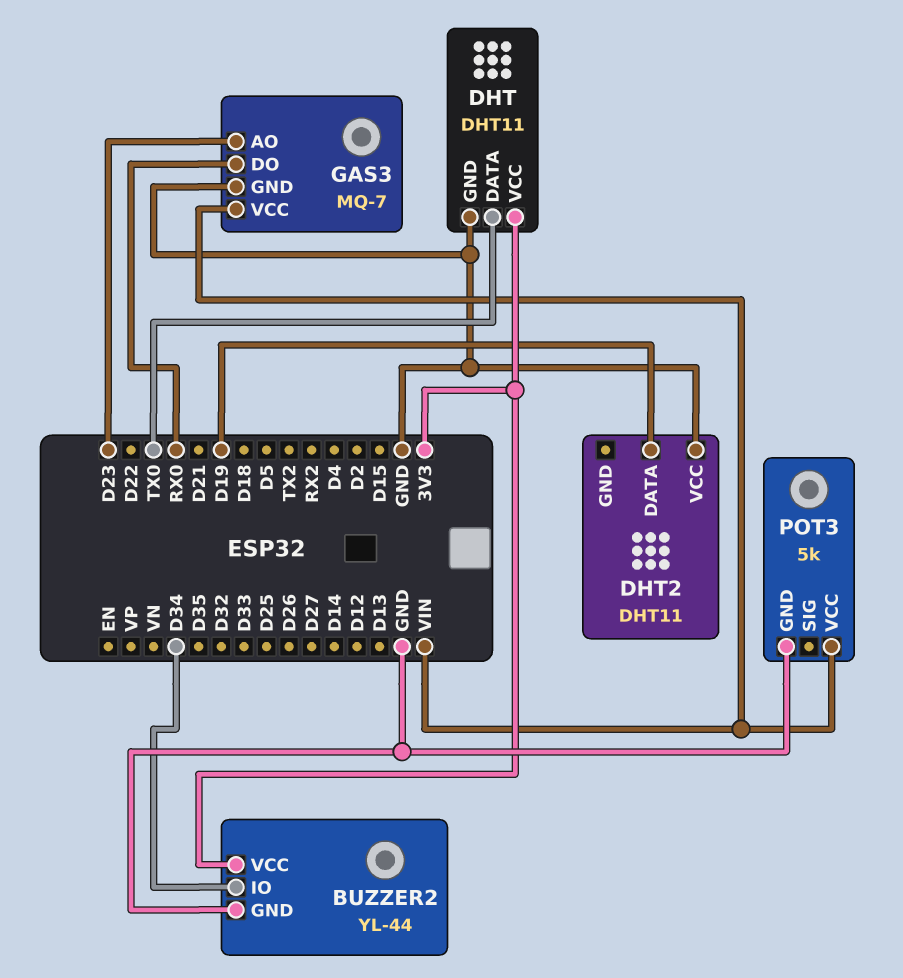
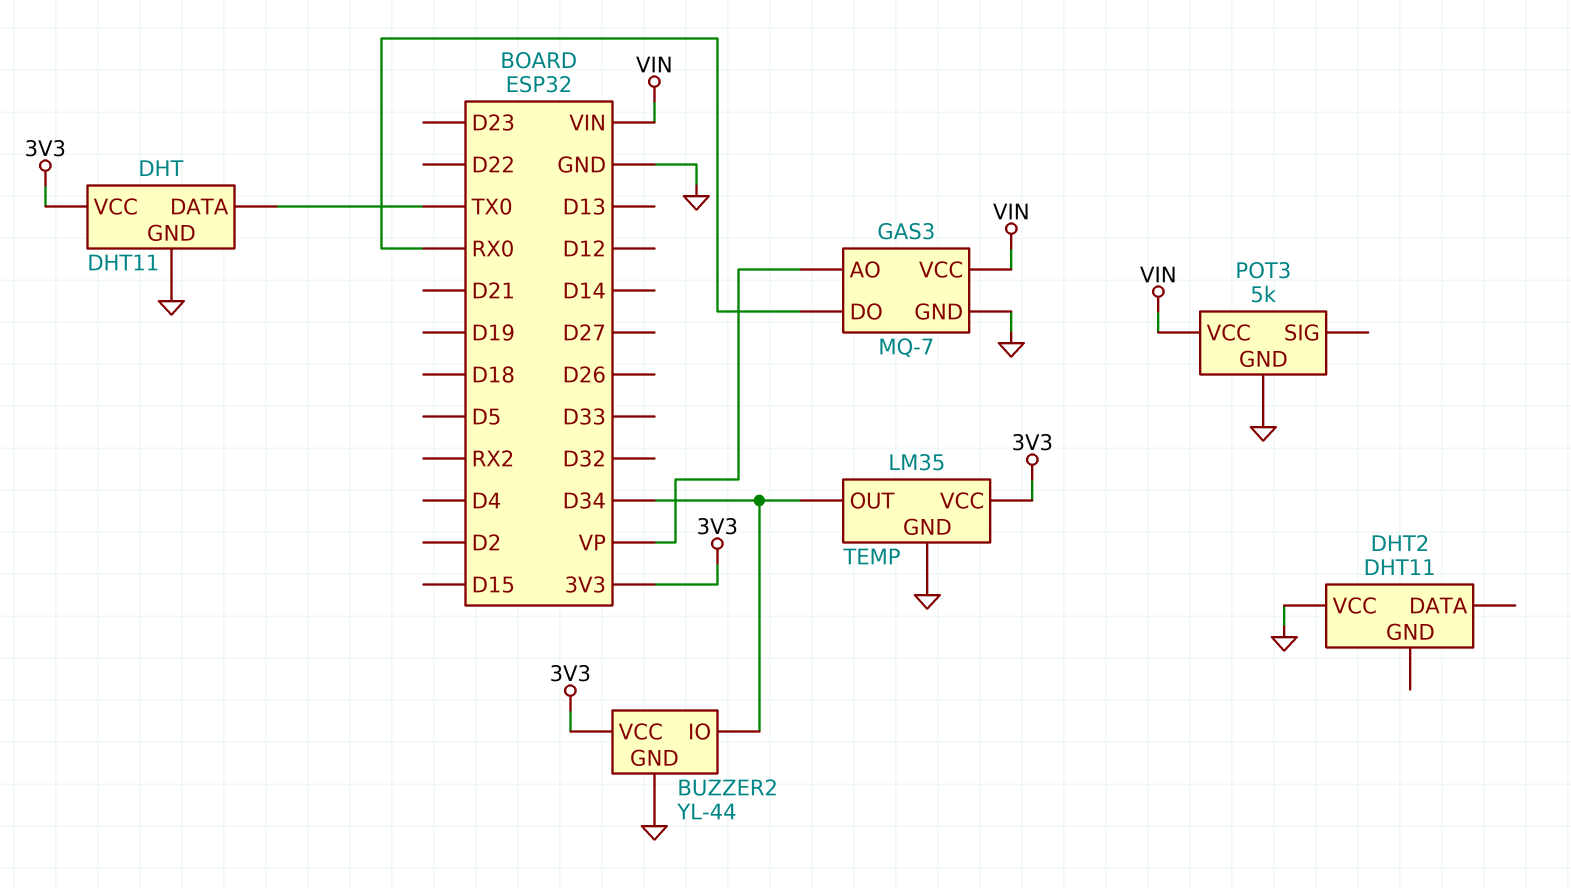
DHT2 pin DATA: D19 -> none
GAS3 pin AO: D23 -> VP
TEMP: none -> LM35
TEMP pin GND: none -> GND
TEMP pin OUT: none -> D34
TEMP pin VCC: none -> 3V3

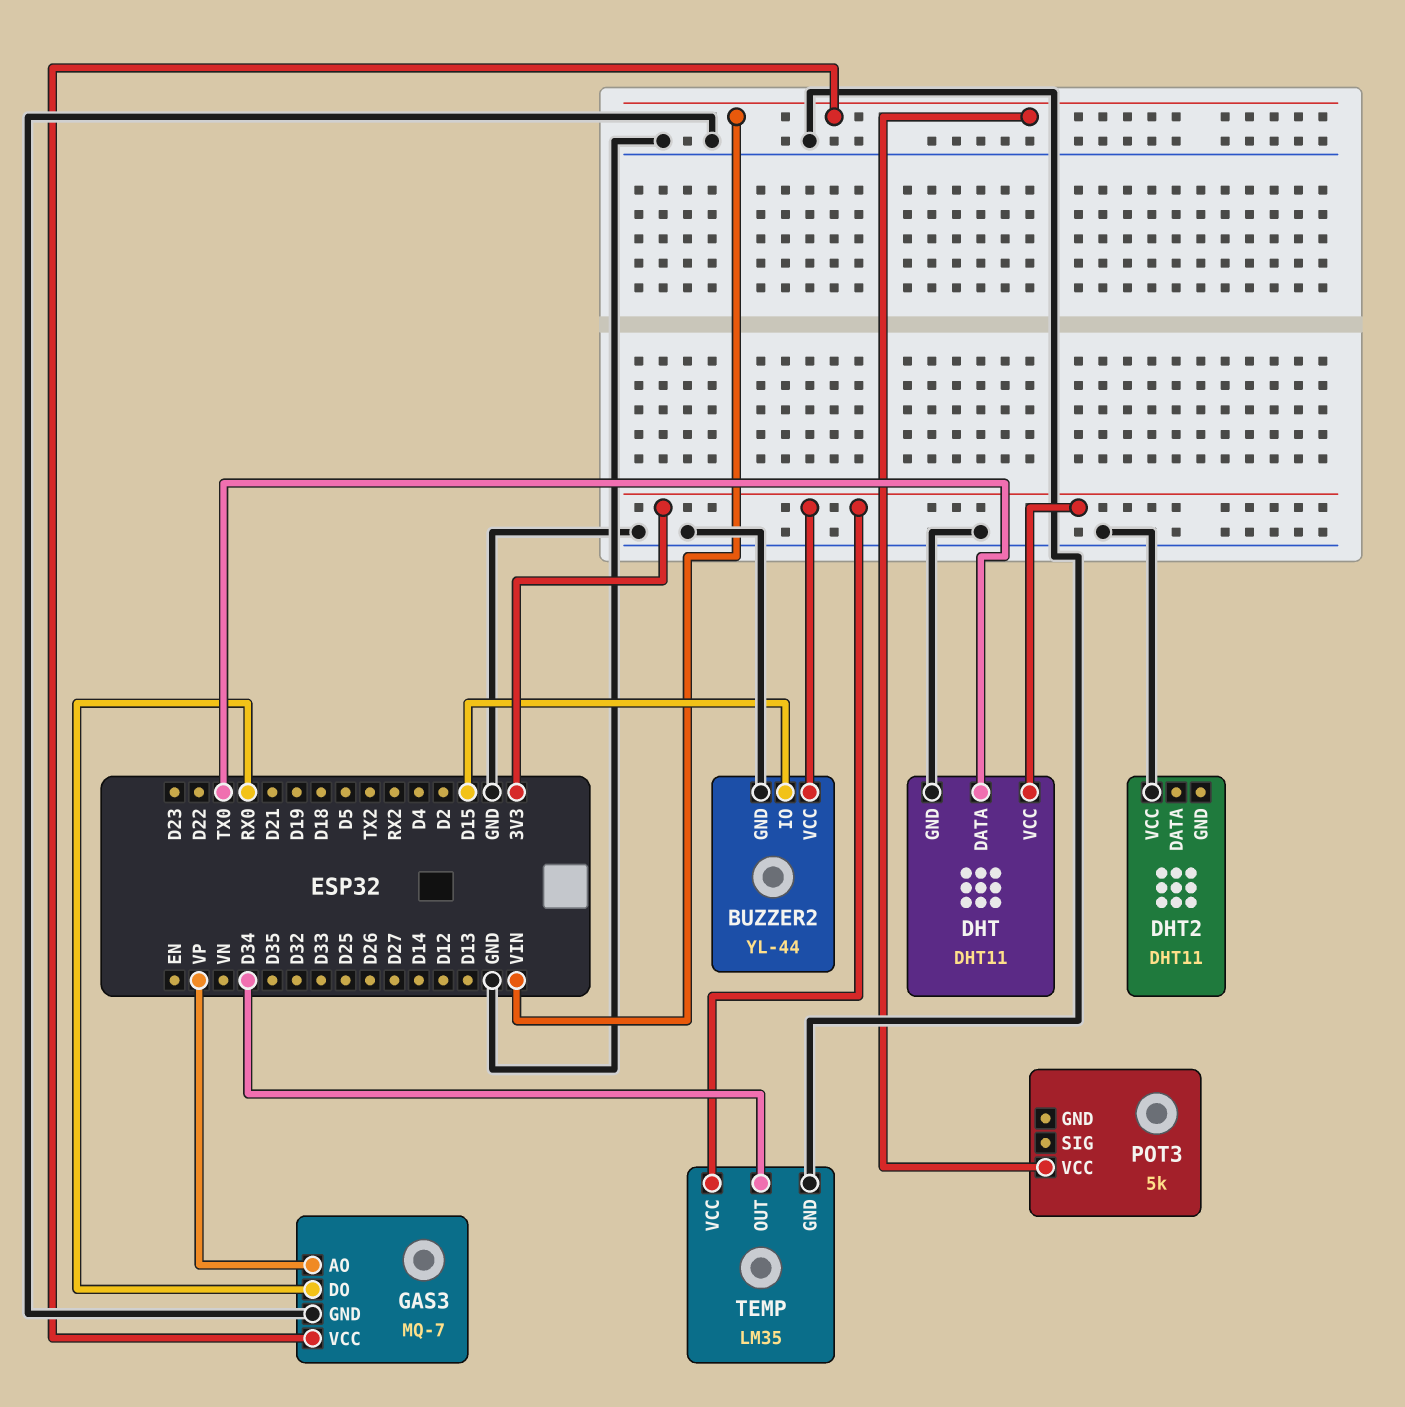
BUZZER2 pin IO: D34 -> D15
POT3 pin GND: GND -> none

